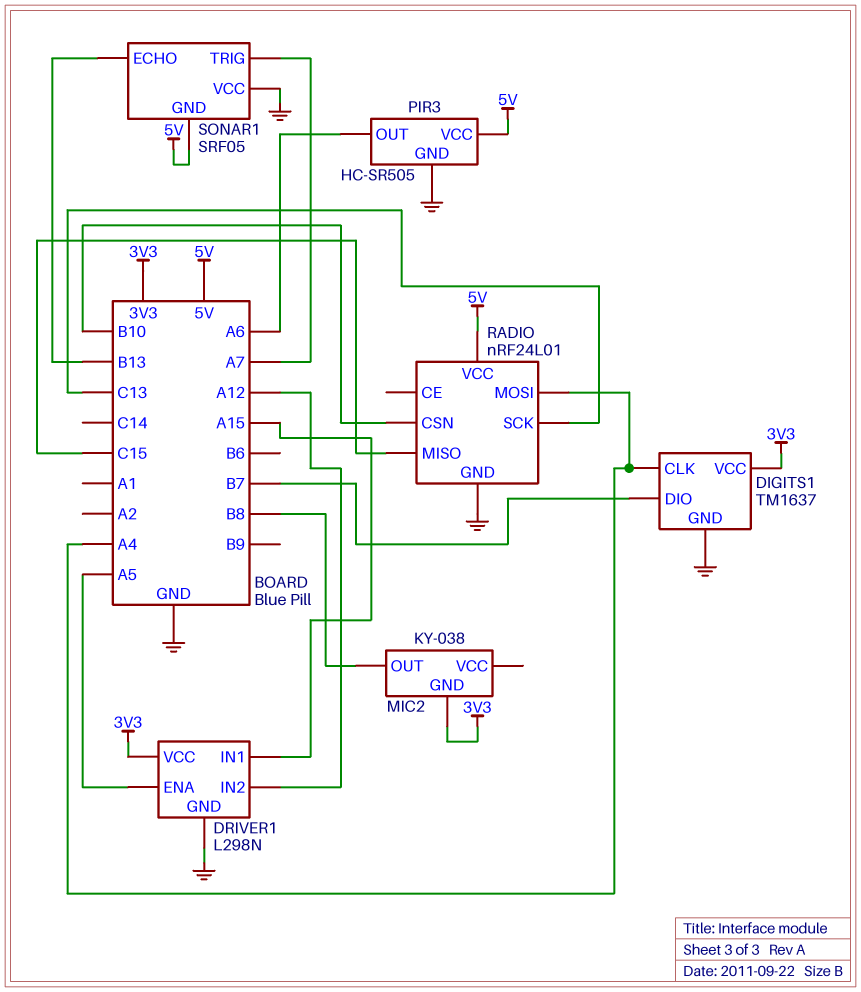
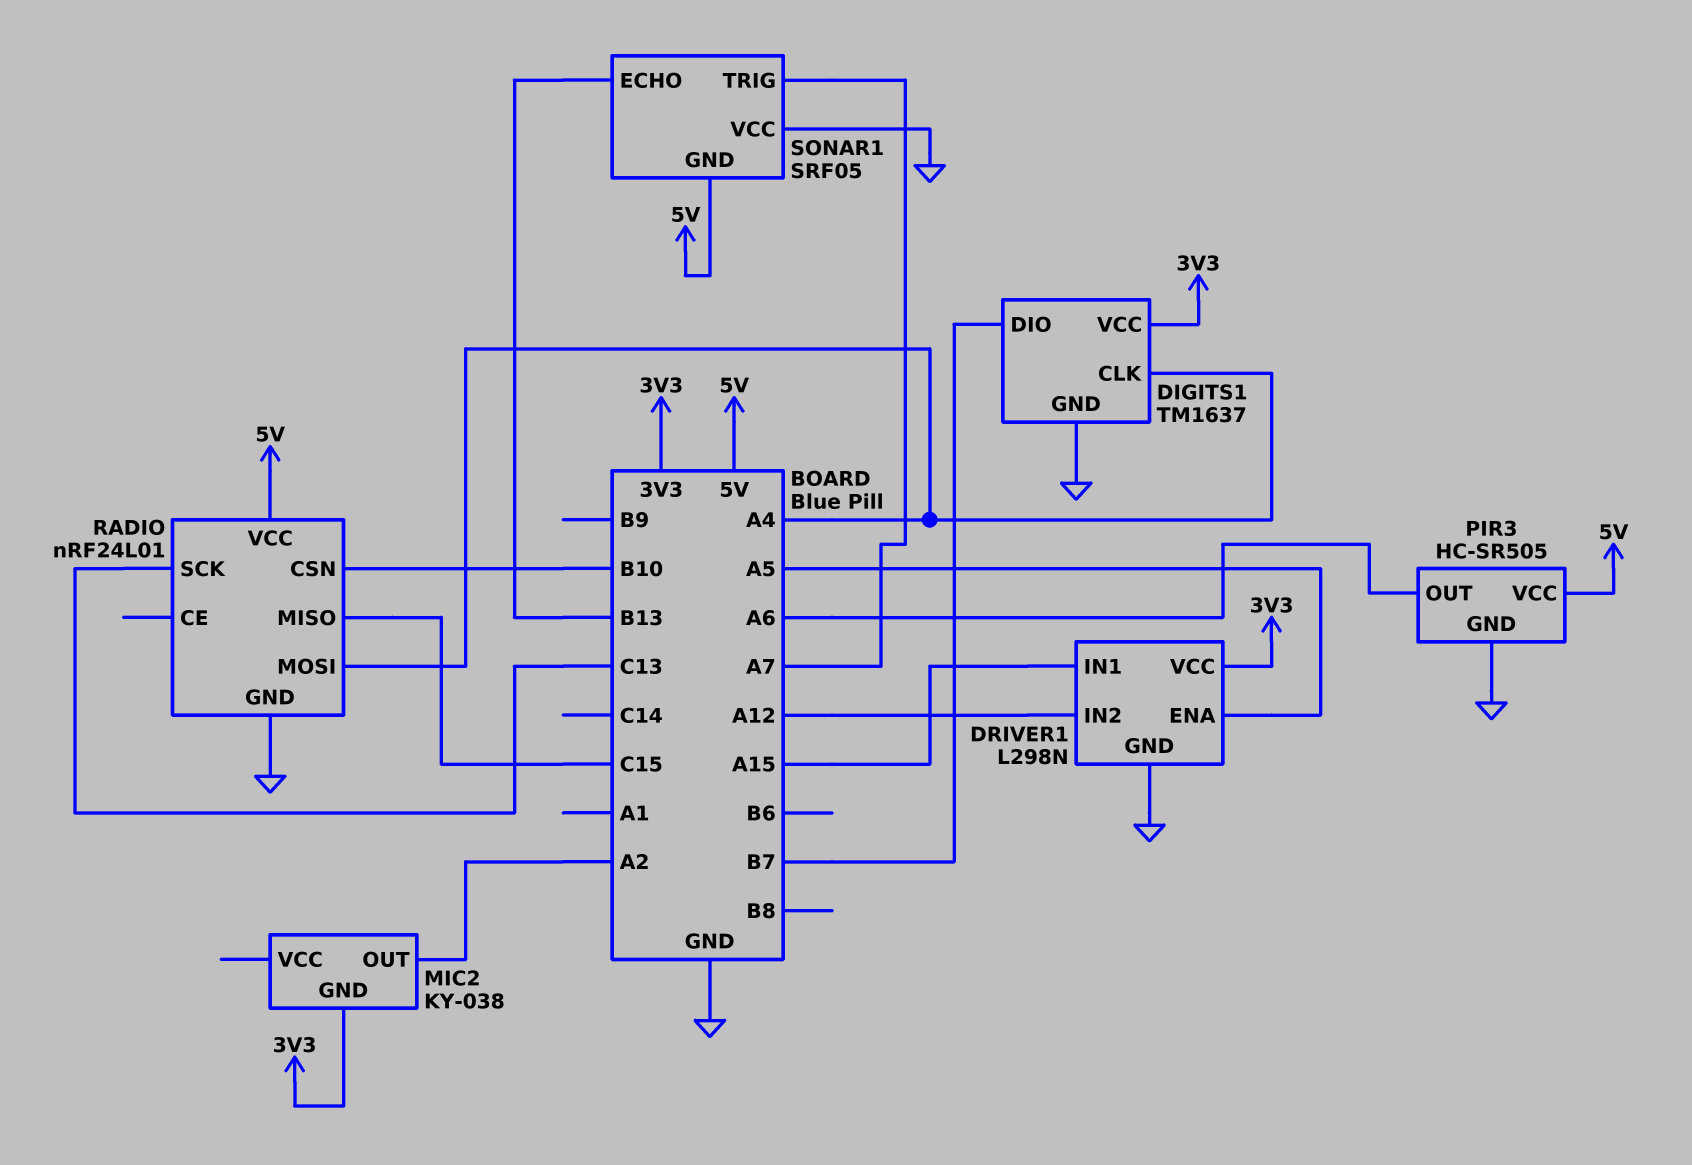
MIC2 pin OUT: B8 -> A2

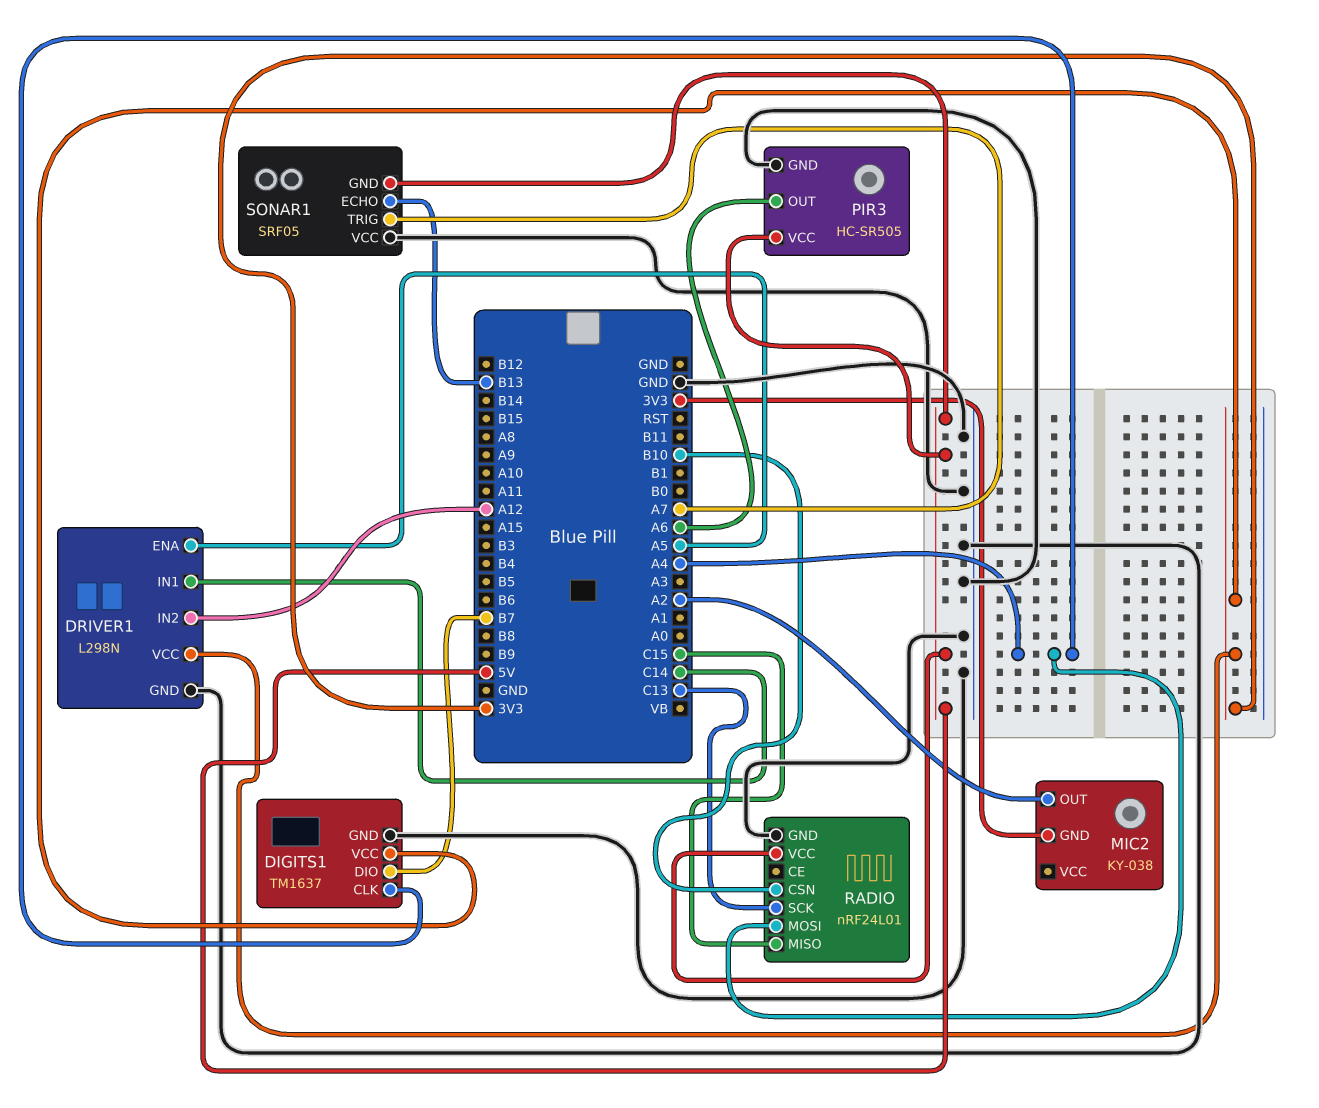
DRIVER1 pin IN1: A15 -> C14

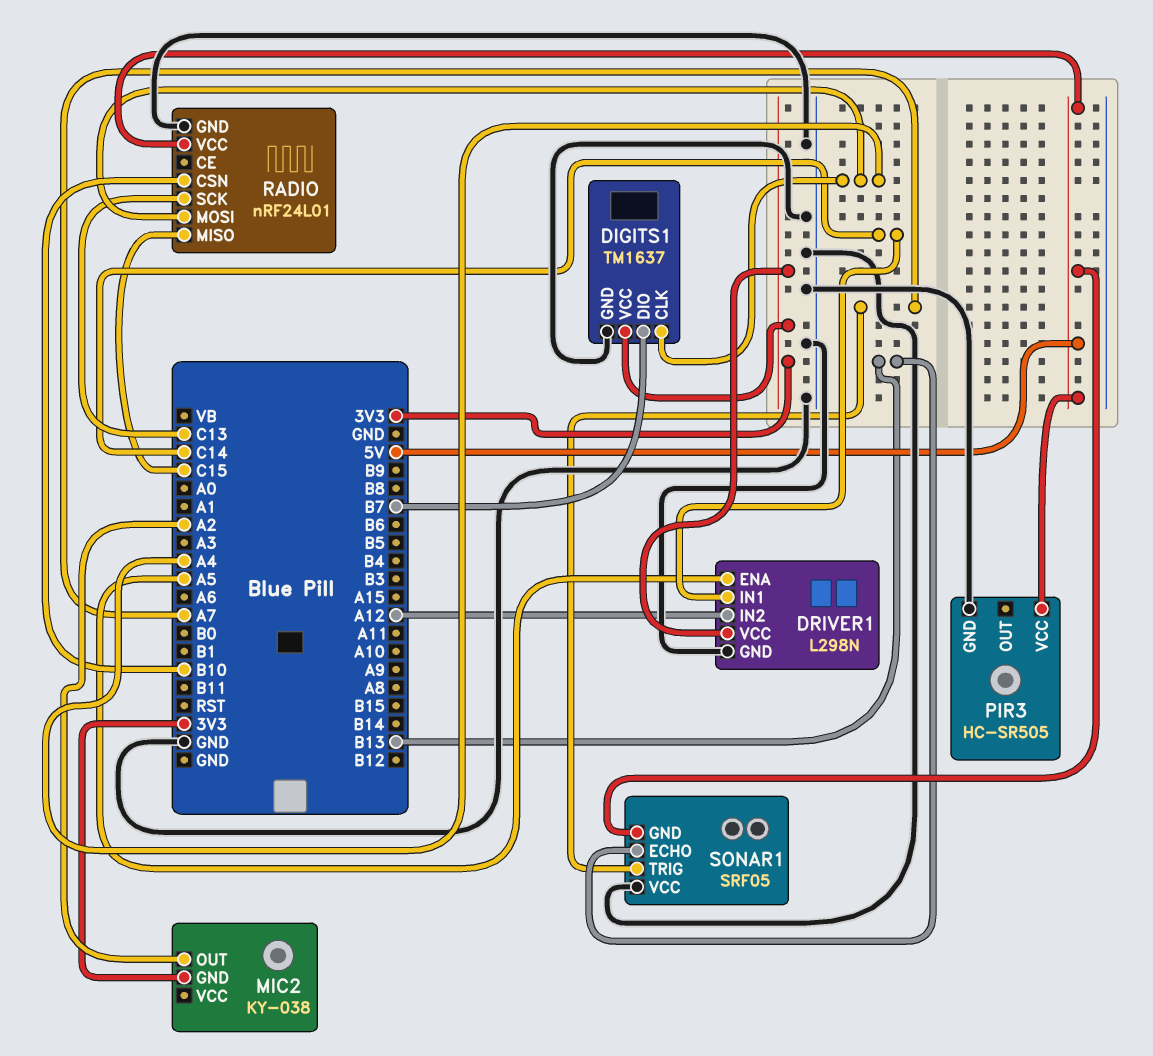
PIR3 pin OUT: A6 -> none

